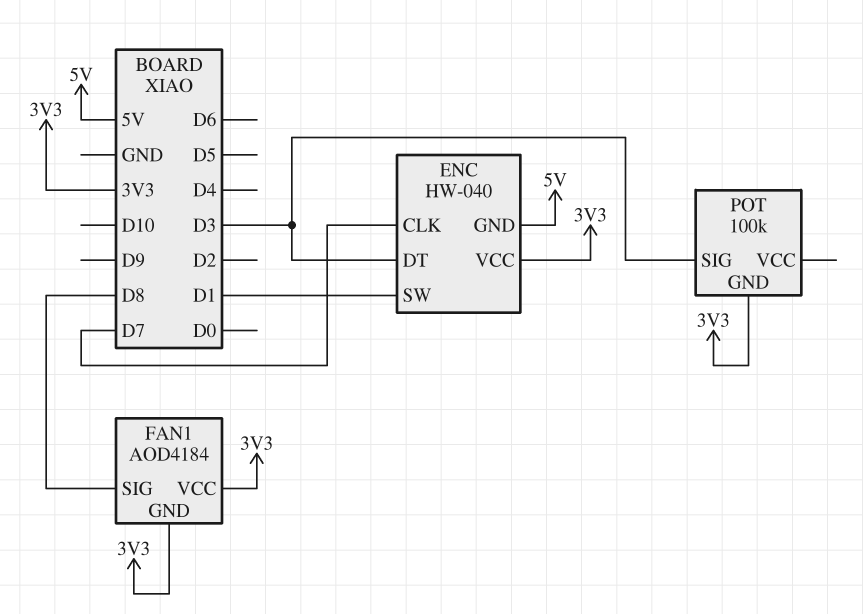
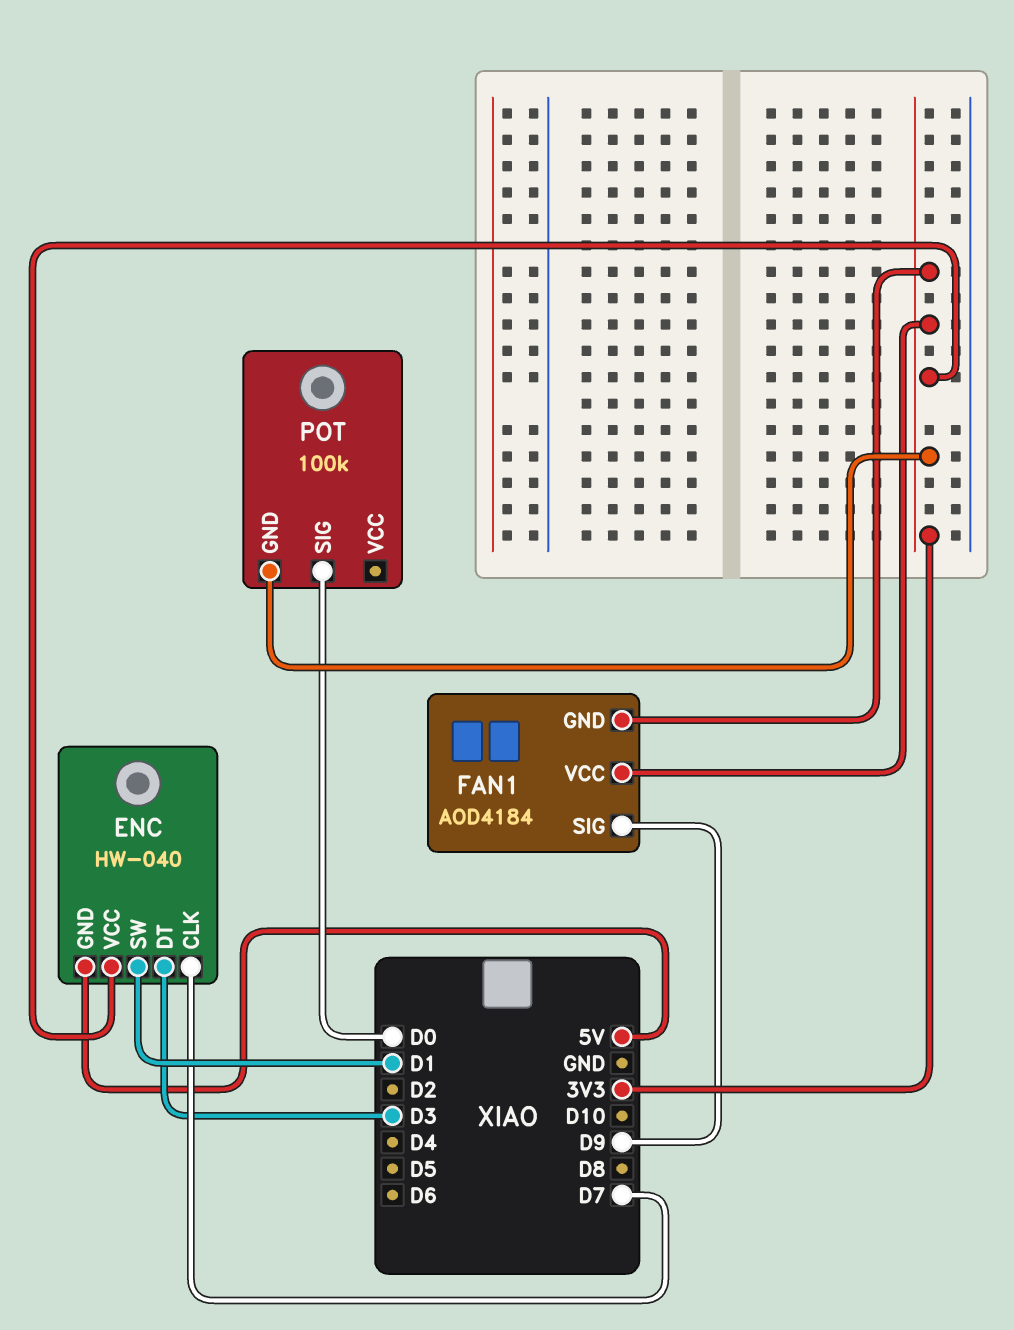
FAN1 pin SIG: D8 -> D9
POT pin SIG: D3 -> D0

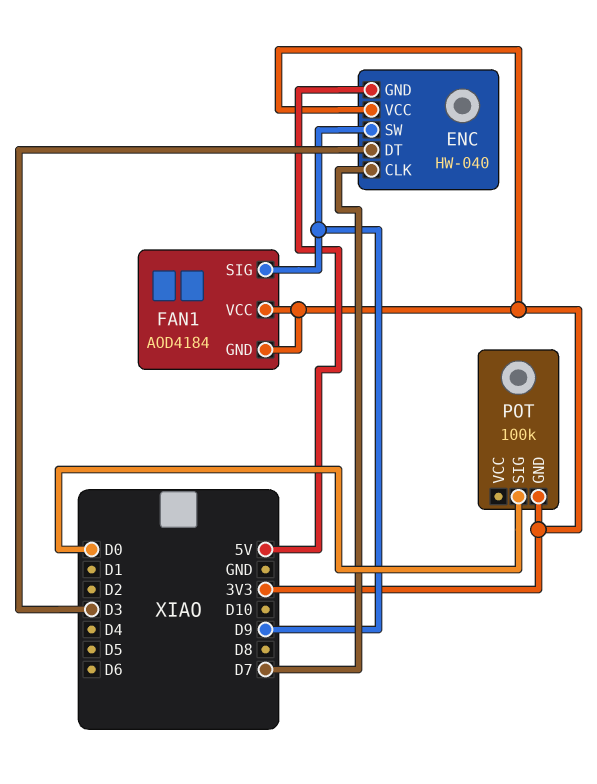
ENC pin SW: D1 -> D9

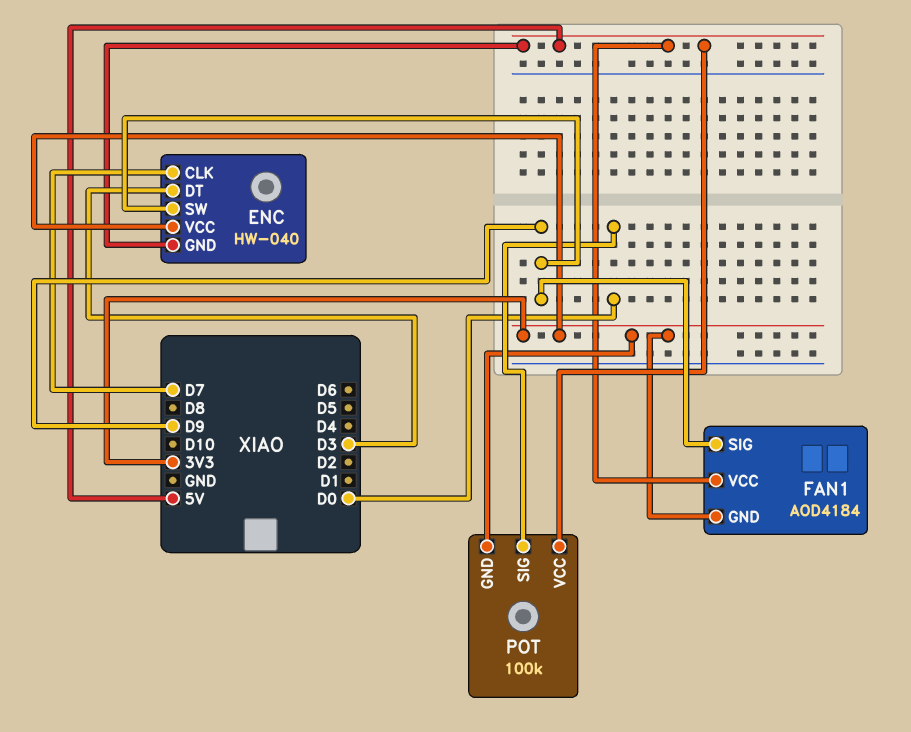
FAN1 pin VCC: 3V3 -> 5V
POT pin VCC: none -> 5V

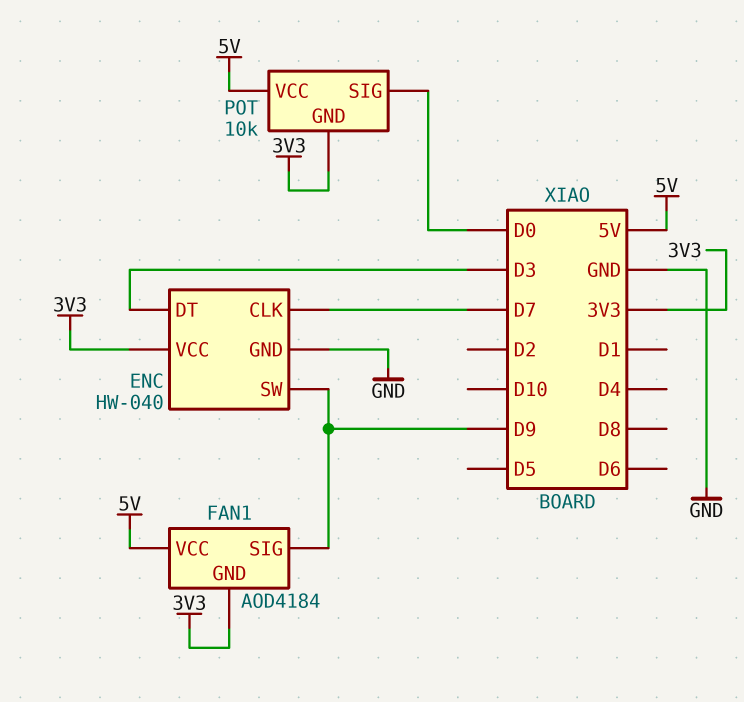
ENC pin GND: 5V -> GND
POT: 100k -> 10k

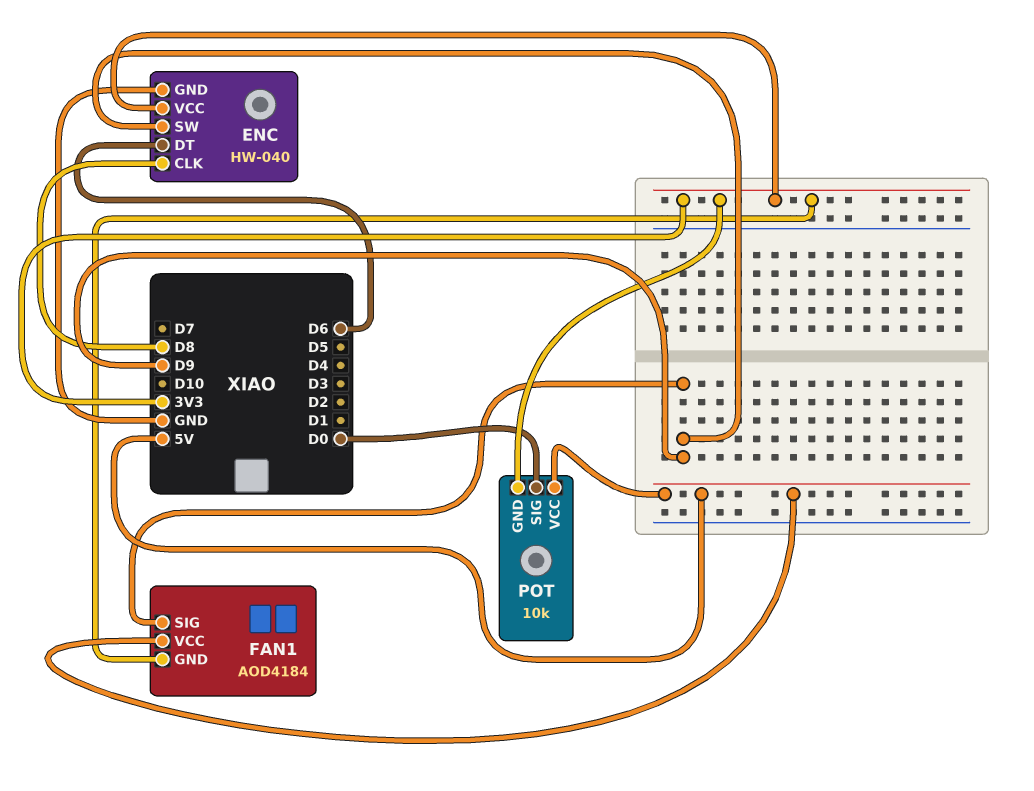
ENC pin CLK: D7 -> D8
ENC pin DT: D3 -> D6

